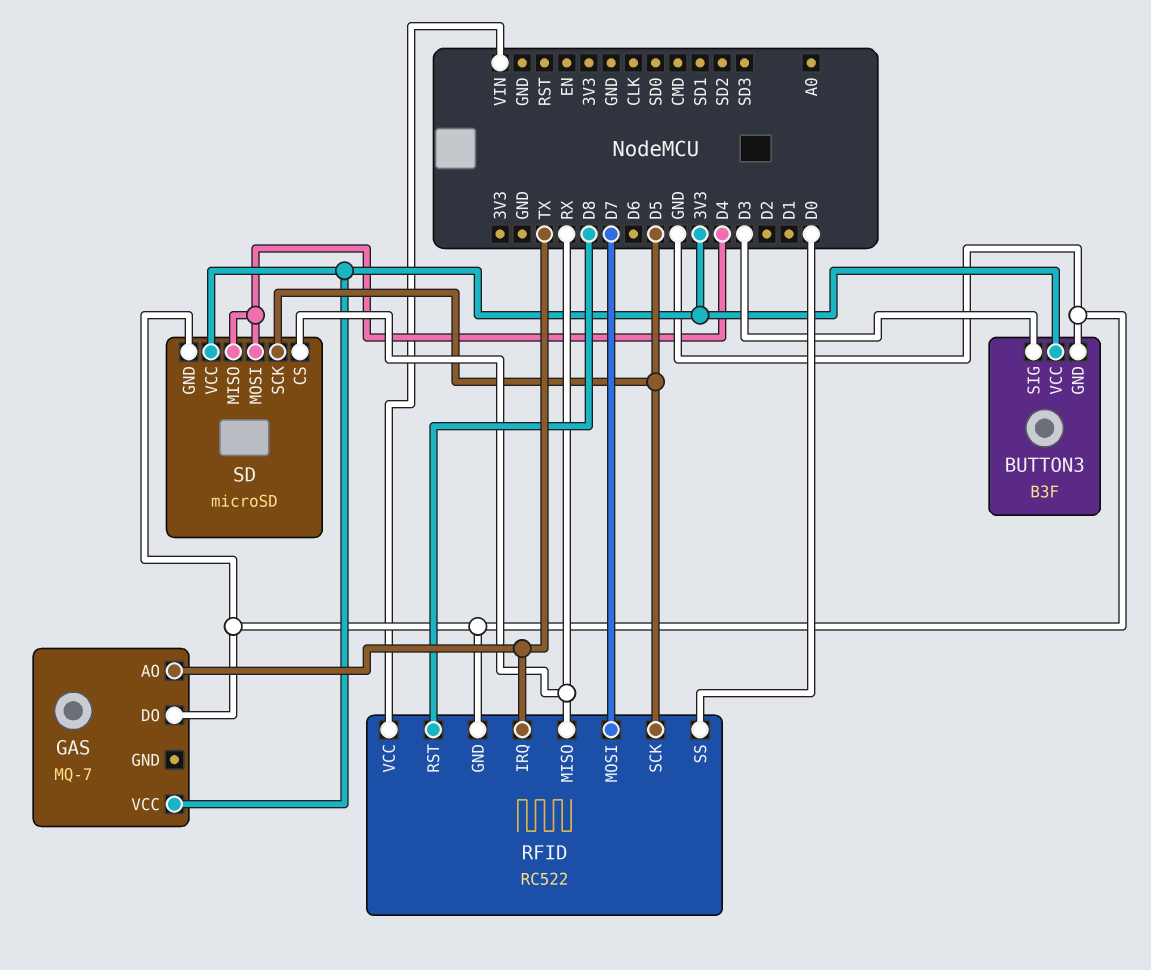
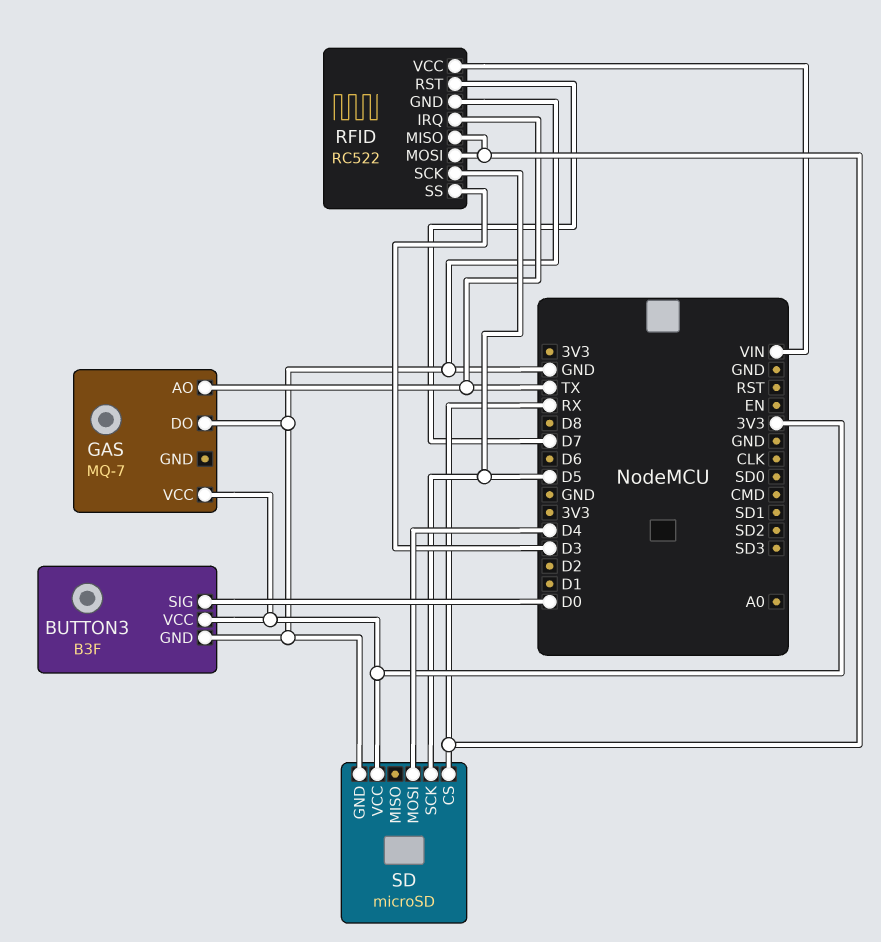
BUTTON3 pin SIG: D3 -> D0
RFID pin MOSI: D7 -> RX
RFID pin RST: D8 -> D7
RFID pin SS: D0 -> D3
SD pin MISO: D4 -> none

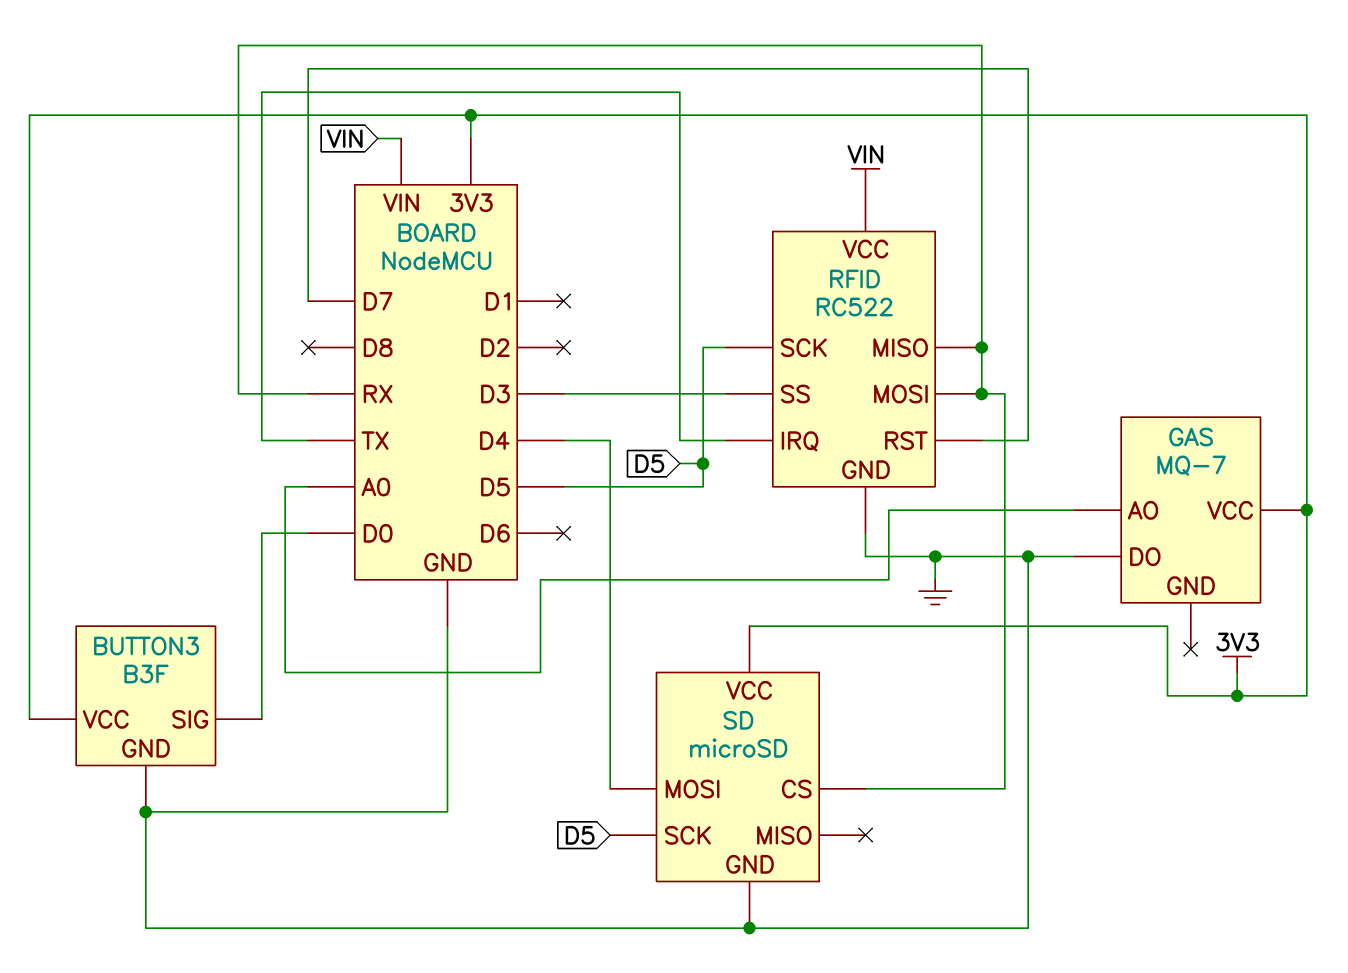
GAS pin AO: TX -> A0

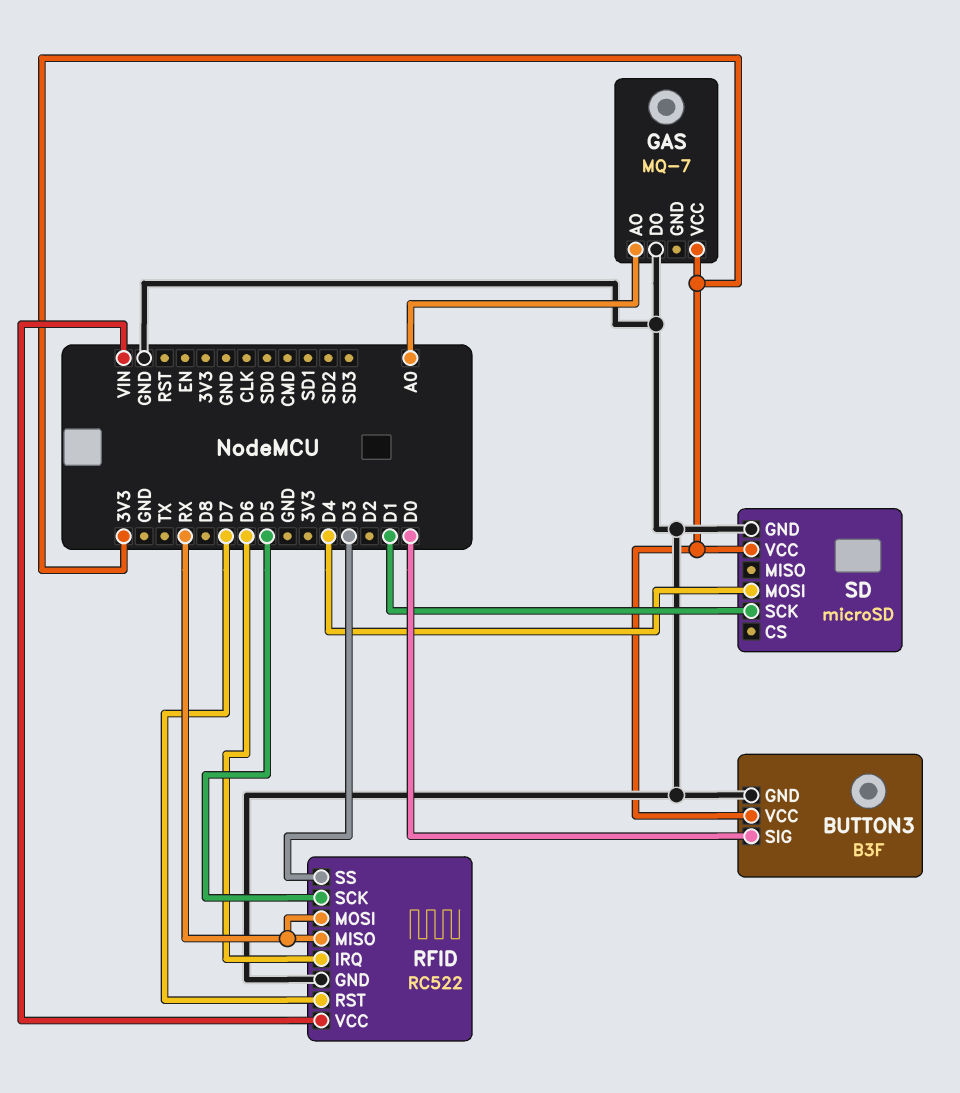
RFID pin IRQ: TX -> D6
SD pin CS: RX -> none
SD pin SCK: D5 -> D1

